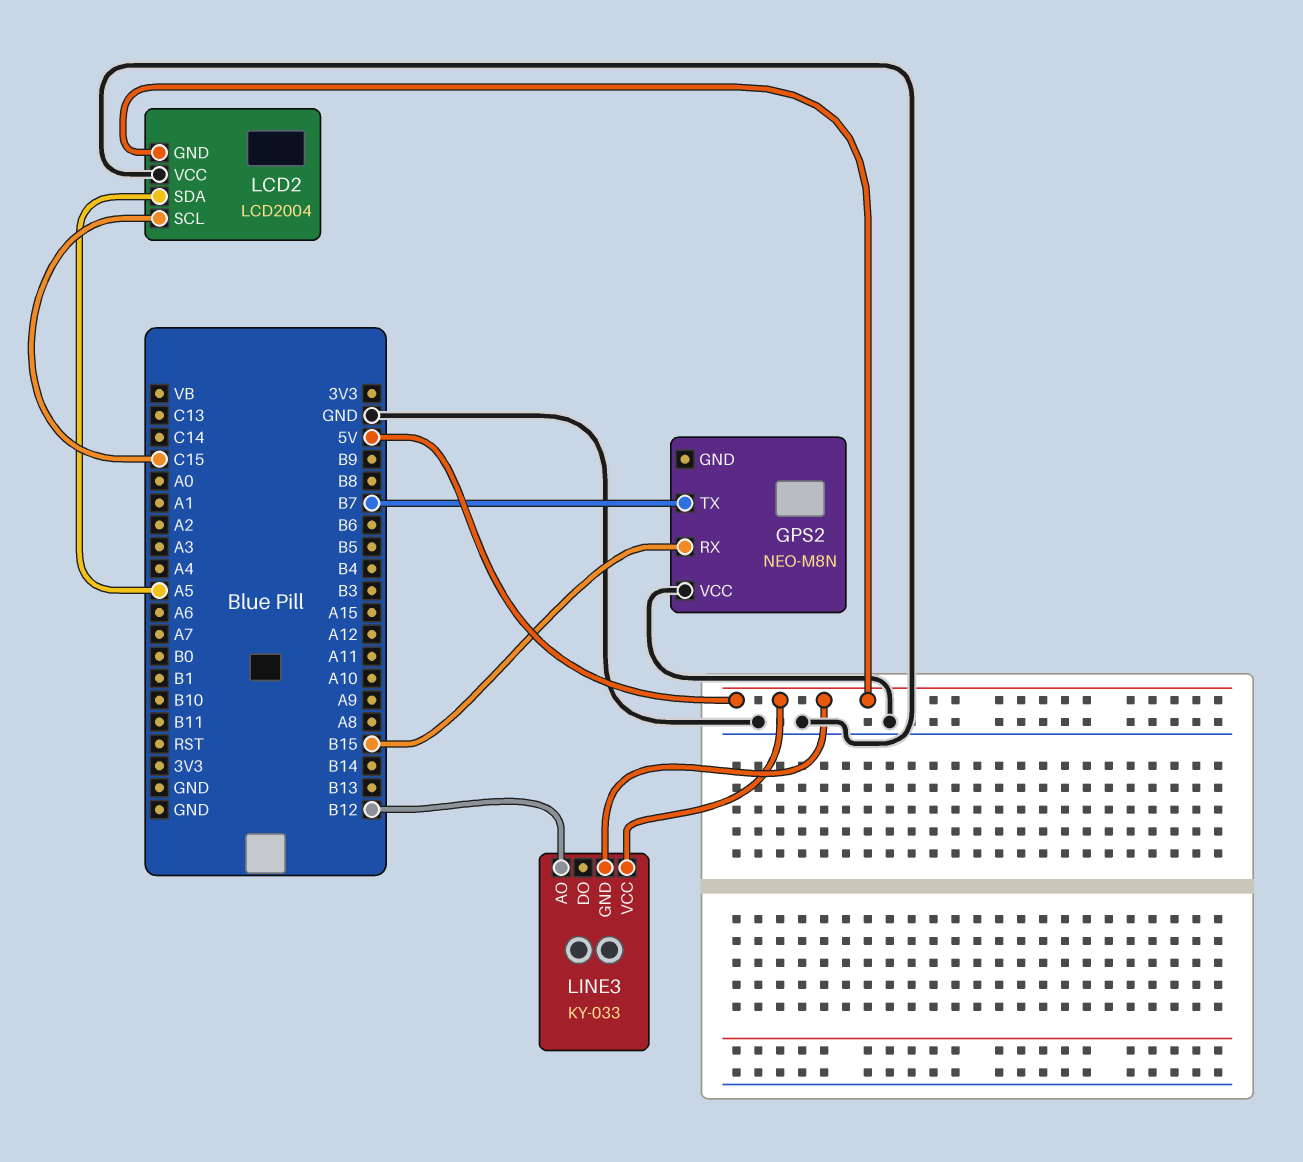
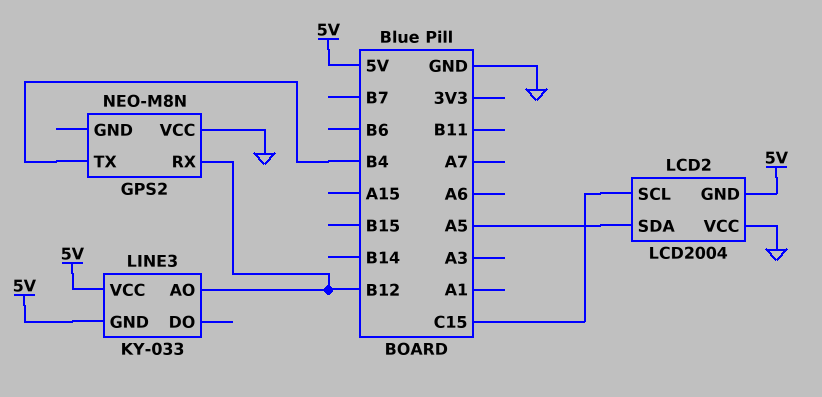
GPS2 pin RX: B15 -> B12
GPS2 pin TX: B7 -> B4

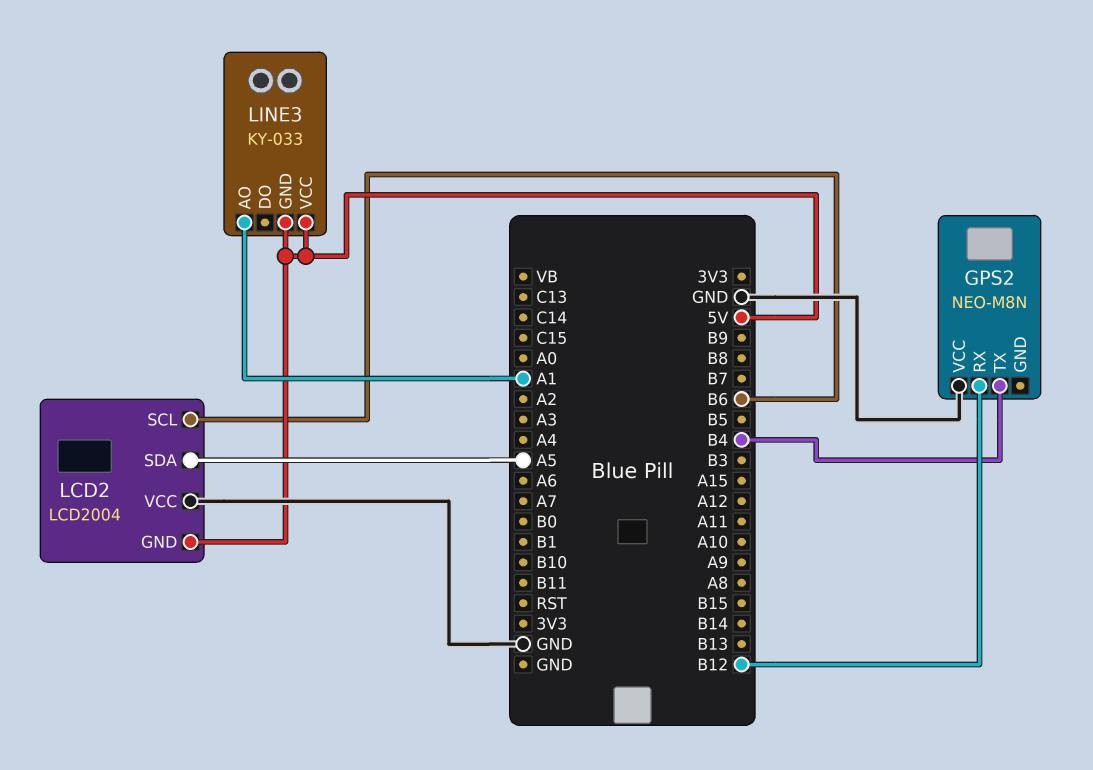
LCD2 pin SCL: C15 -> B6
LINE3 pin AO: B12 -> A1

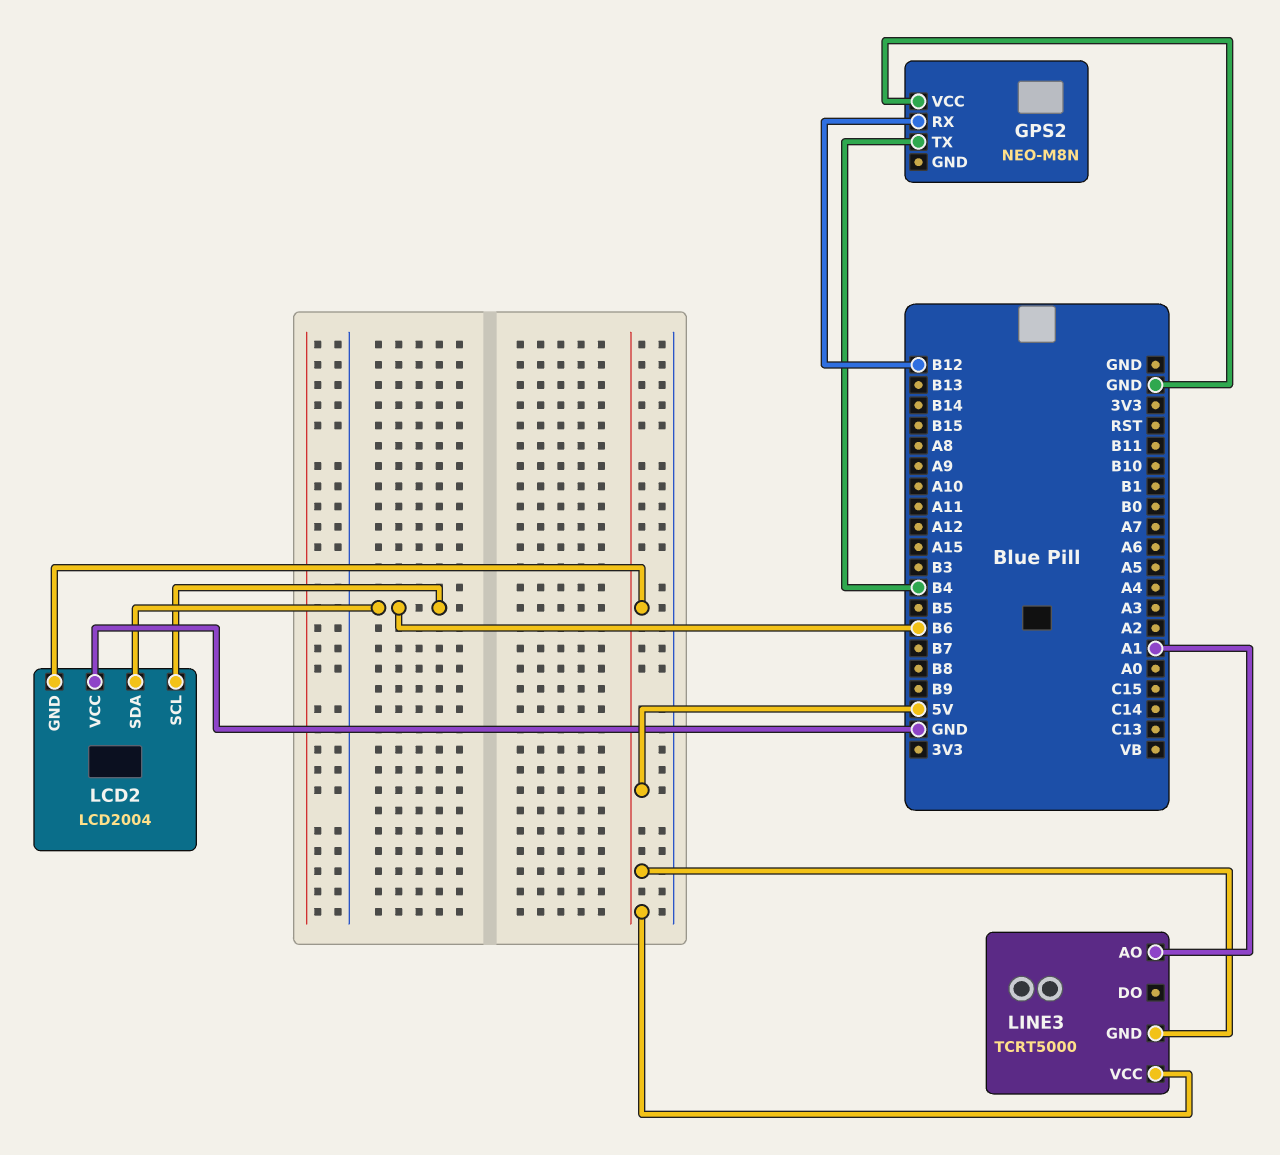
LCD2 pin SDA: A5 -> B6
LINE3: KY-033 -> TCRT5000

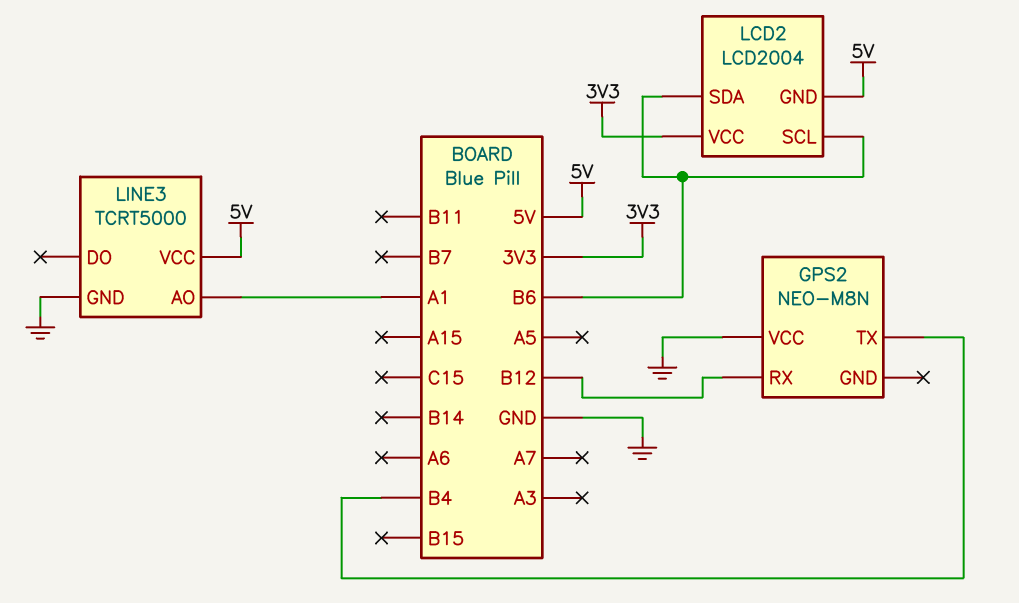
LCD2 pin VCC: GND -> 3V3
LINE3 pin GND: 5V -> GND

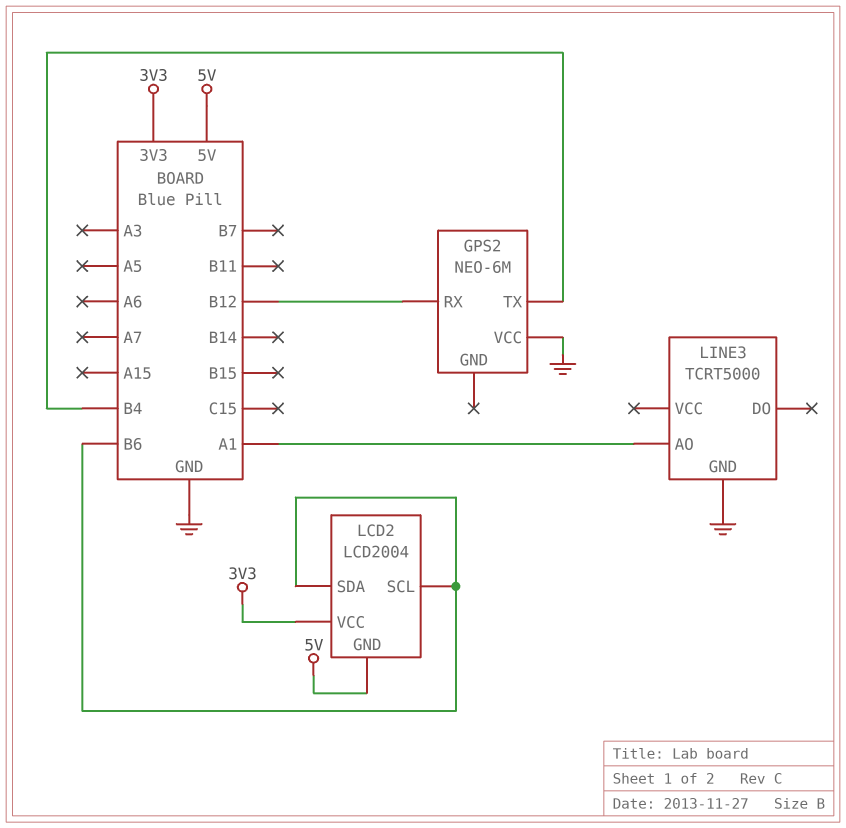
GPS2: NEO-M8N -> NEO-6M
LINE3 pin VCC: 5V -> none

